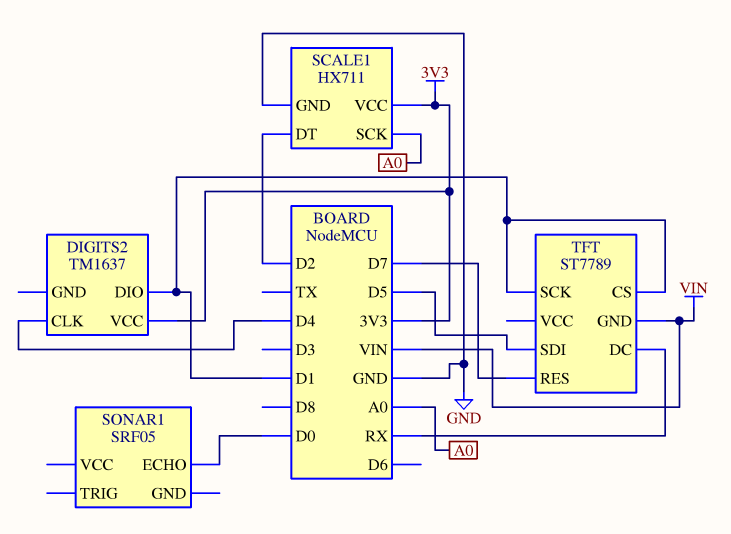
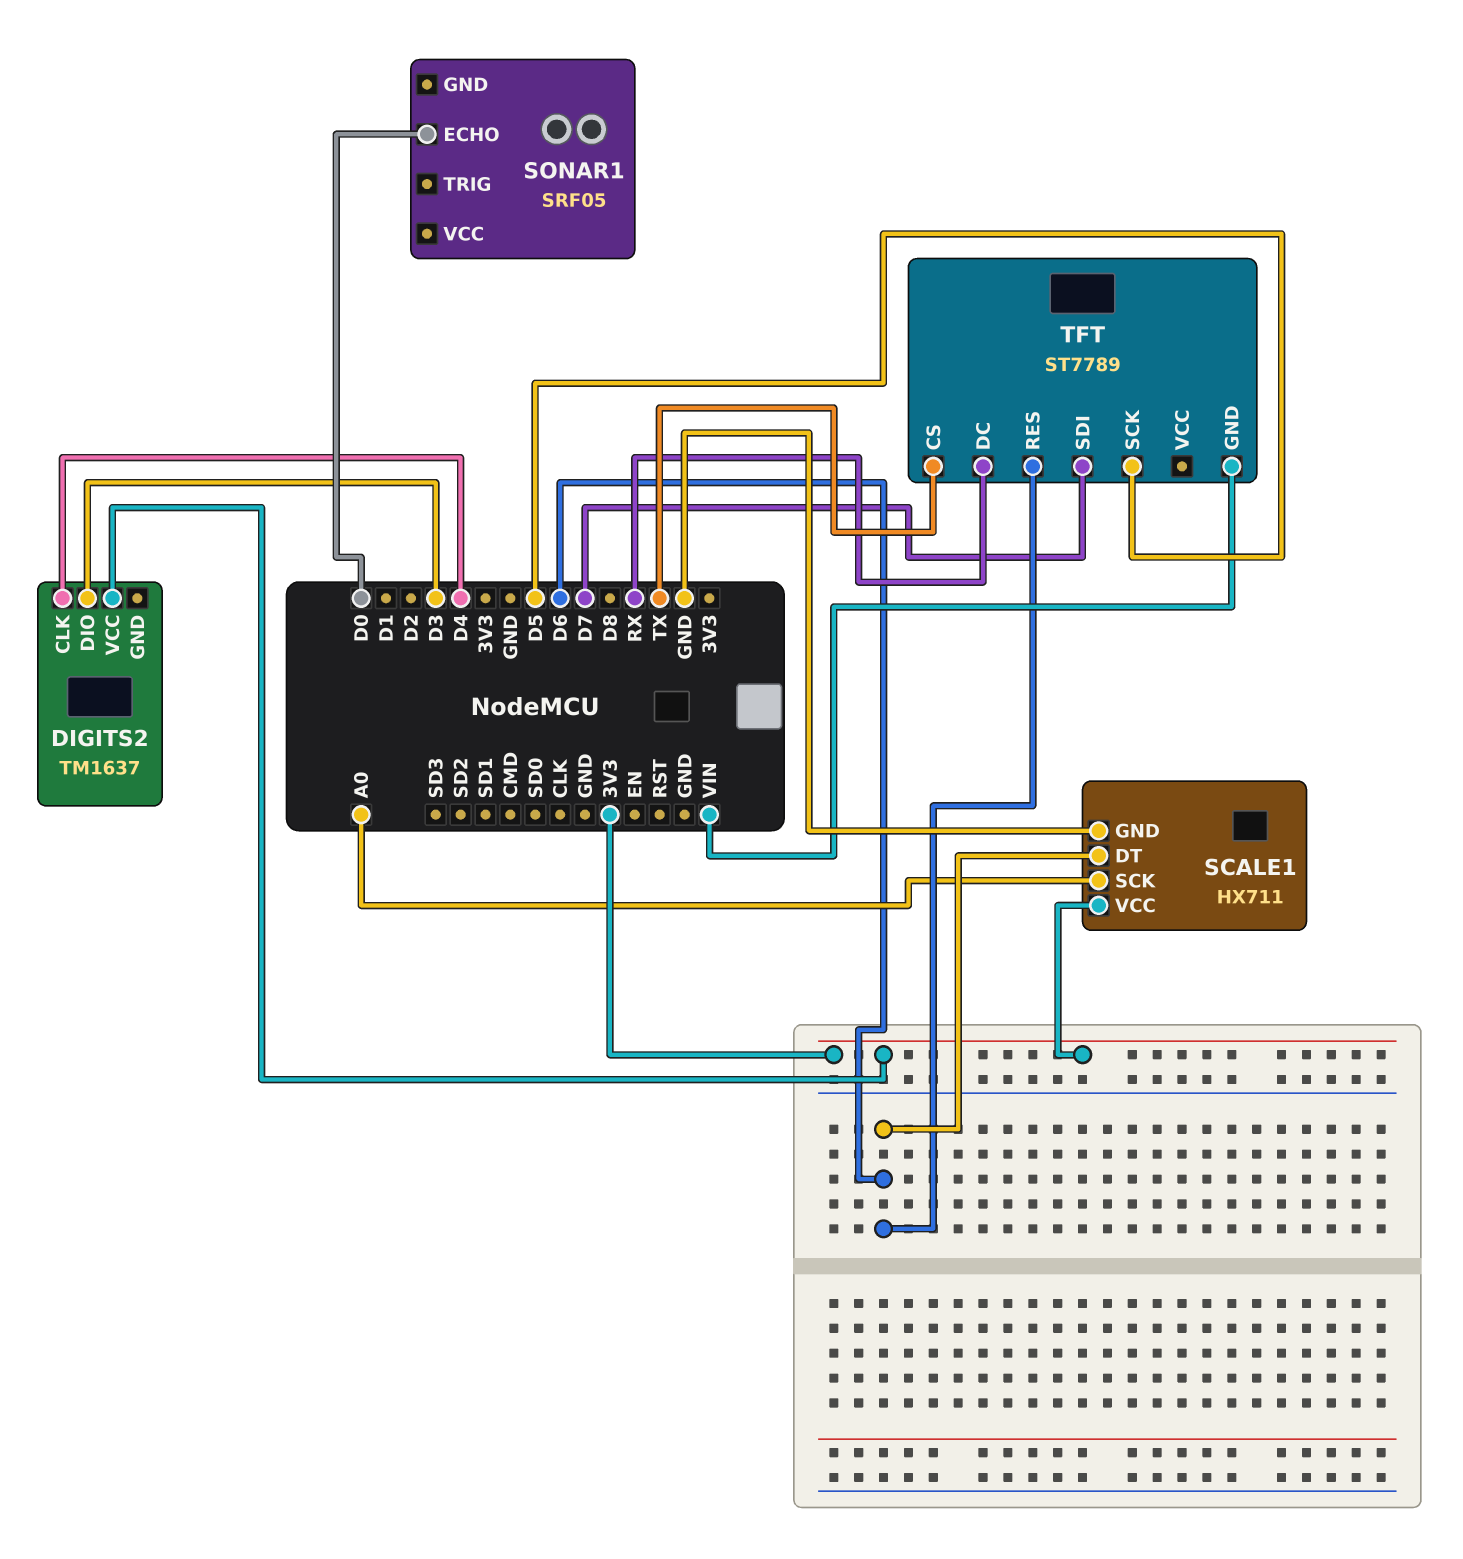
DIGITS2 pin DIO: D1 -> D3
SCALE1 pin DT: D2 -> D6
TFT pin CS: D1 -> TX
TFT pin RES: D7 -> D6
TFT pin SCK: D1 -> D5
TFT pin SDI: D5 -> D7

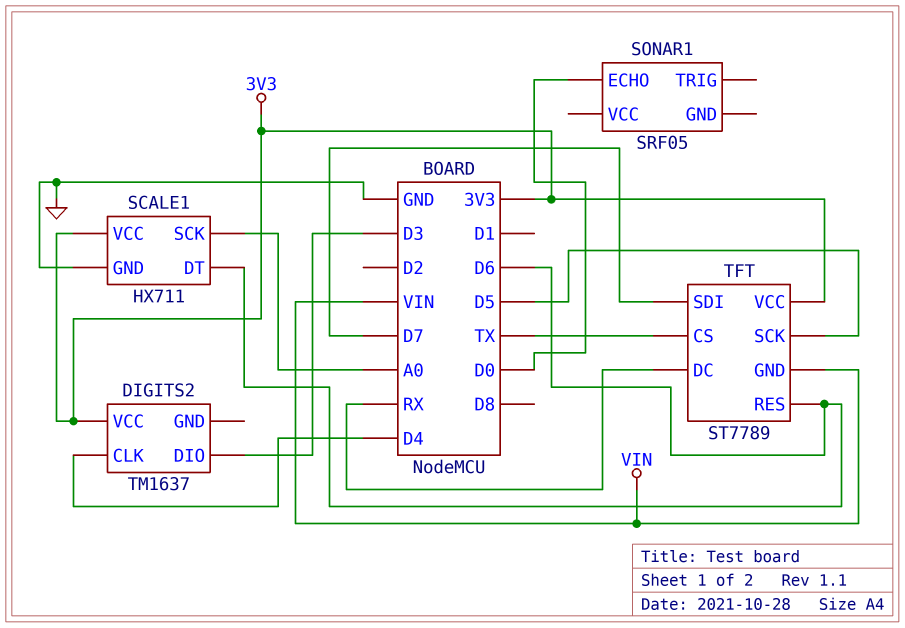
TFT pin VCC: none -> 3V3

